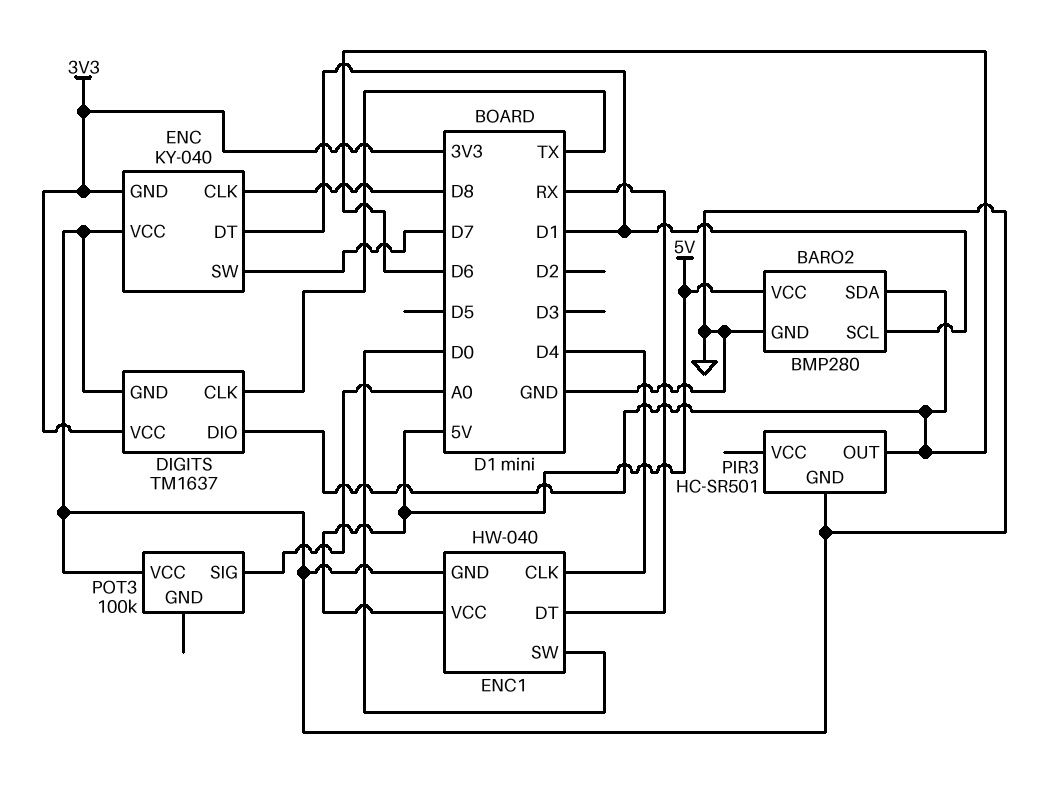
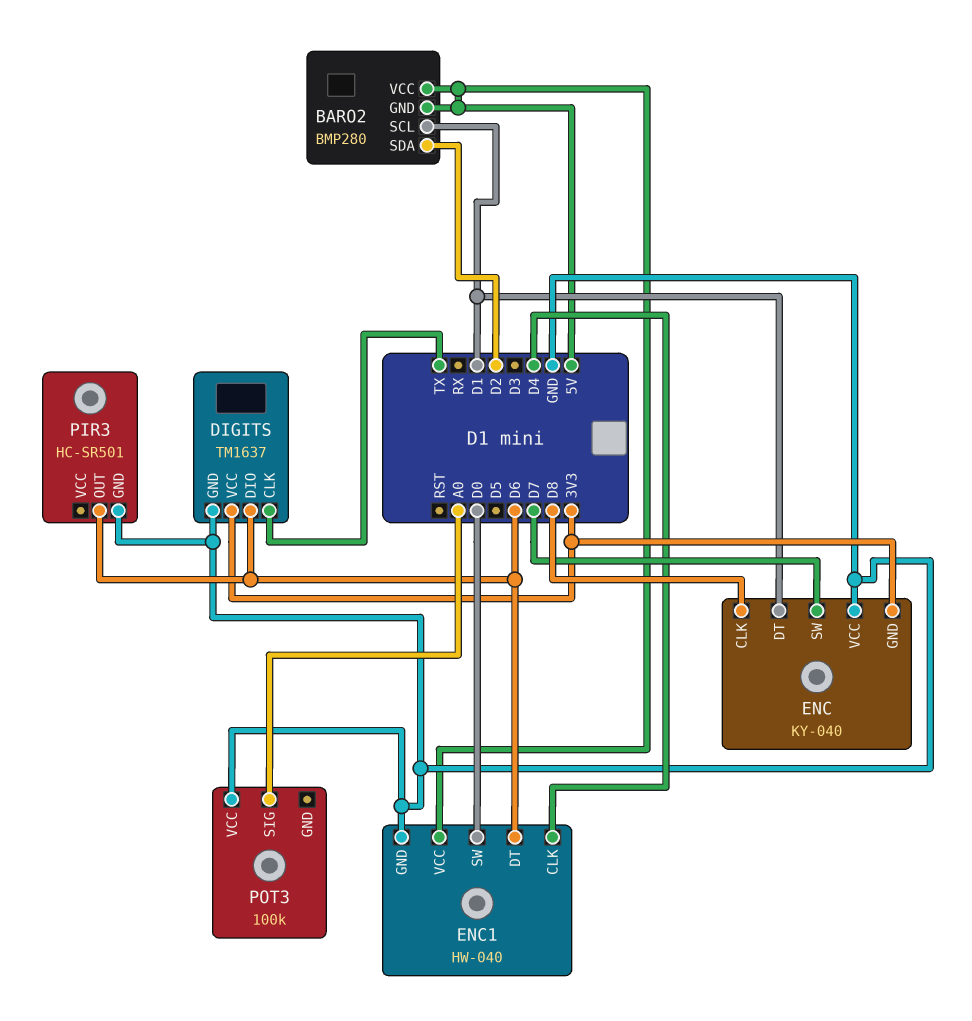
BARO2 pin GND: GND -> 5V
BARO2 pin SDA: D6 -> D2
ENC1 pin DT: RX -> D6

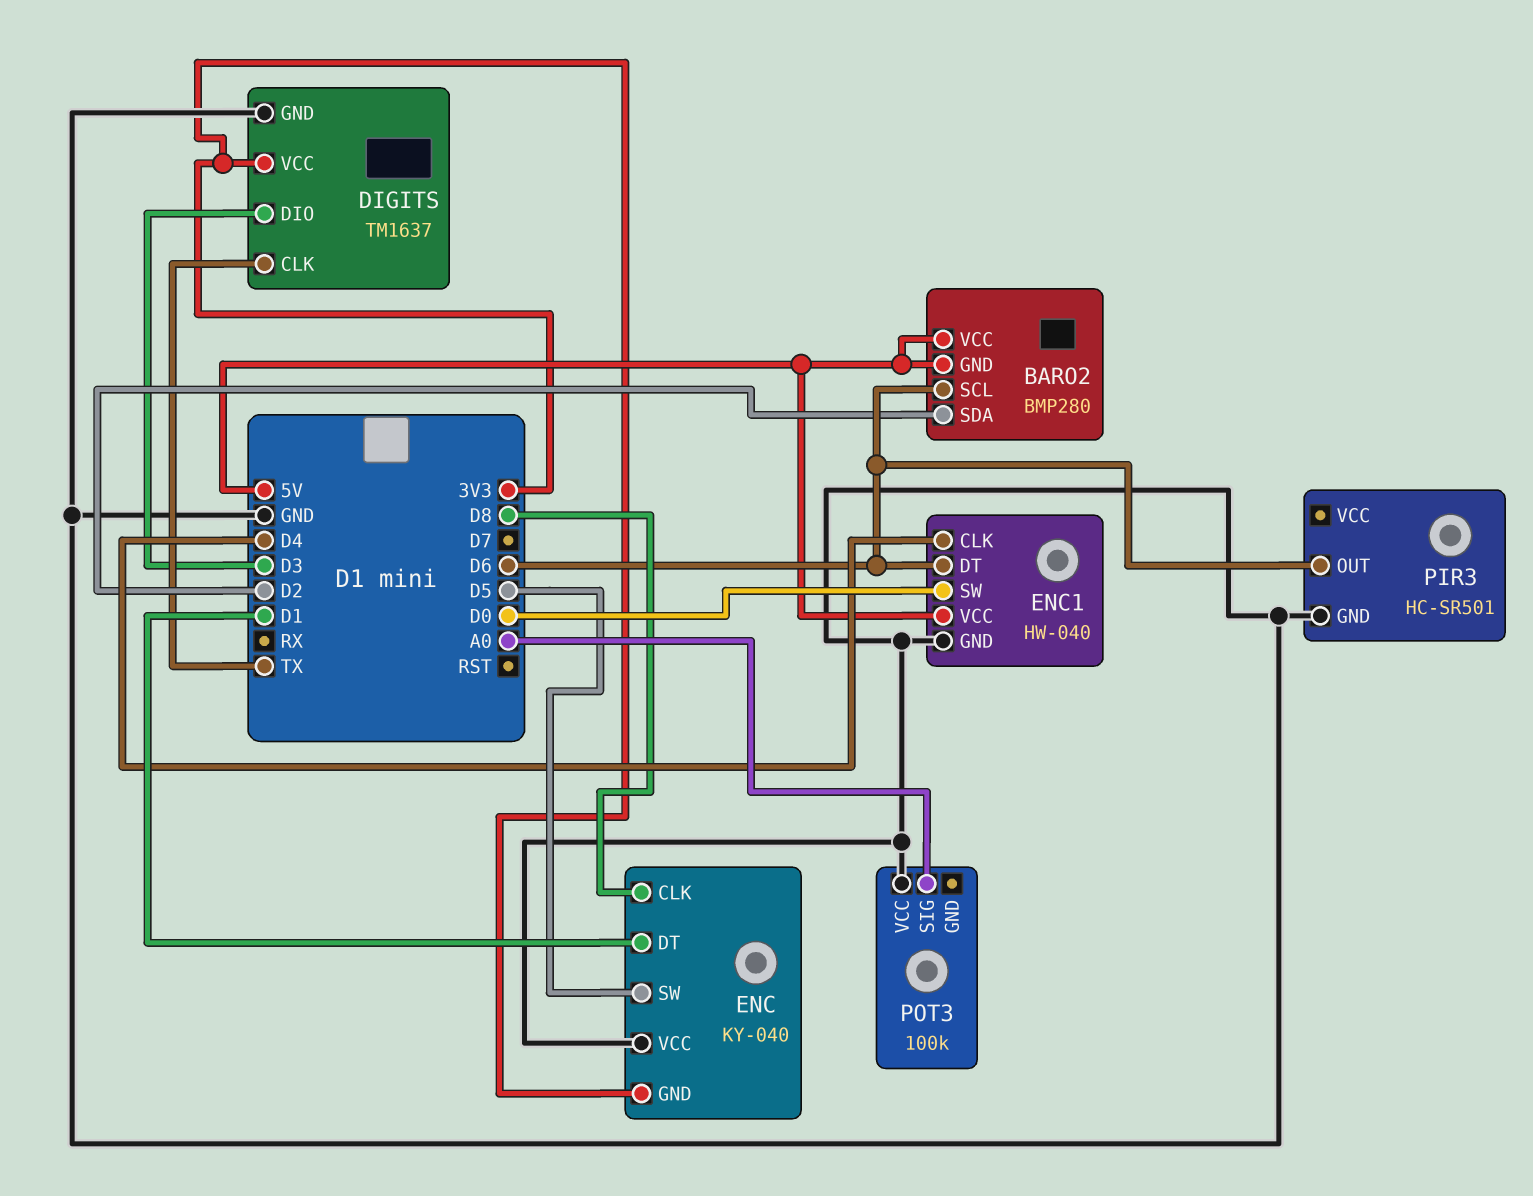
BARO2 pin SCL: D1 -> D6
DIGITS pin DIO: D6 -> D3
ENC pin SW: D7 -> D5

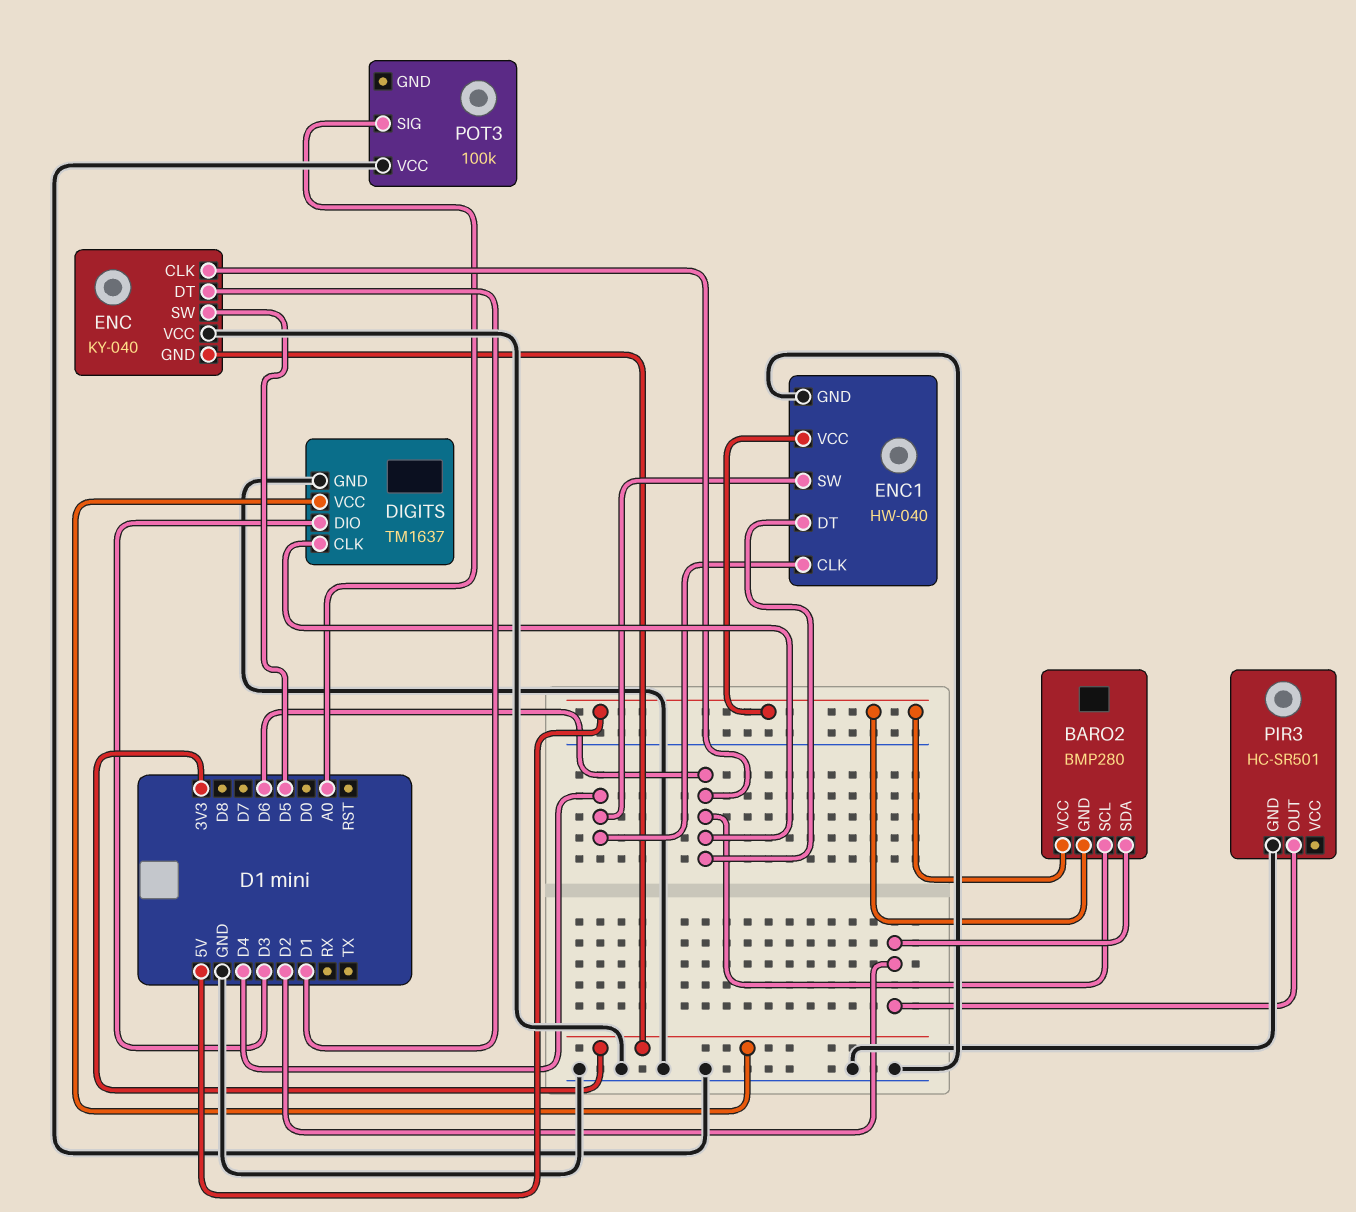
DIGITS pin CLK: TX -> D6
ENC pin CLK: D8 -> D6
ENC1 pin SW: D0 -> D4
PIR3 pin OUT: D6 -> D2

